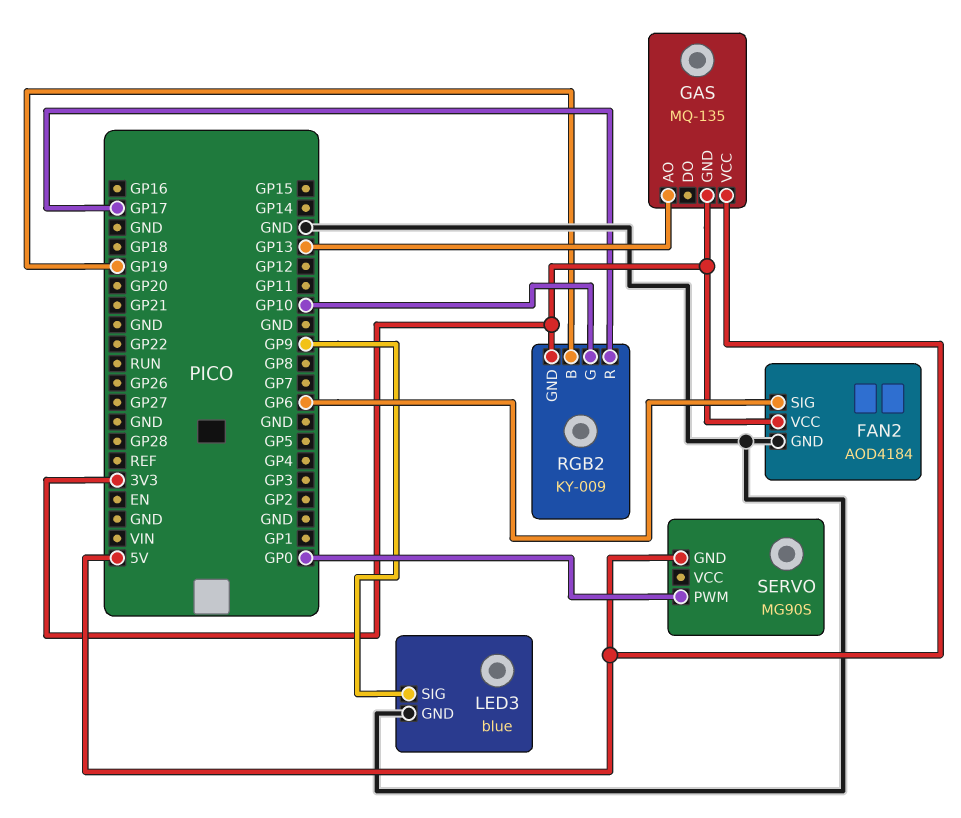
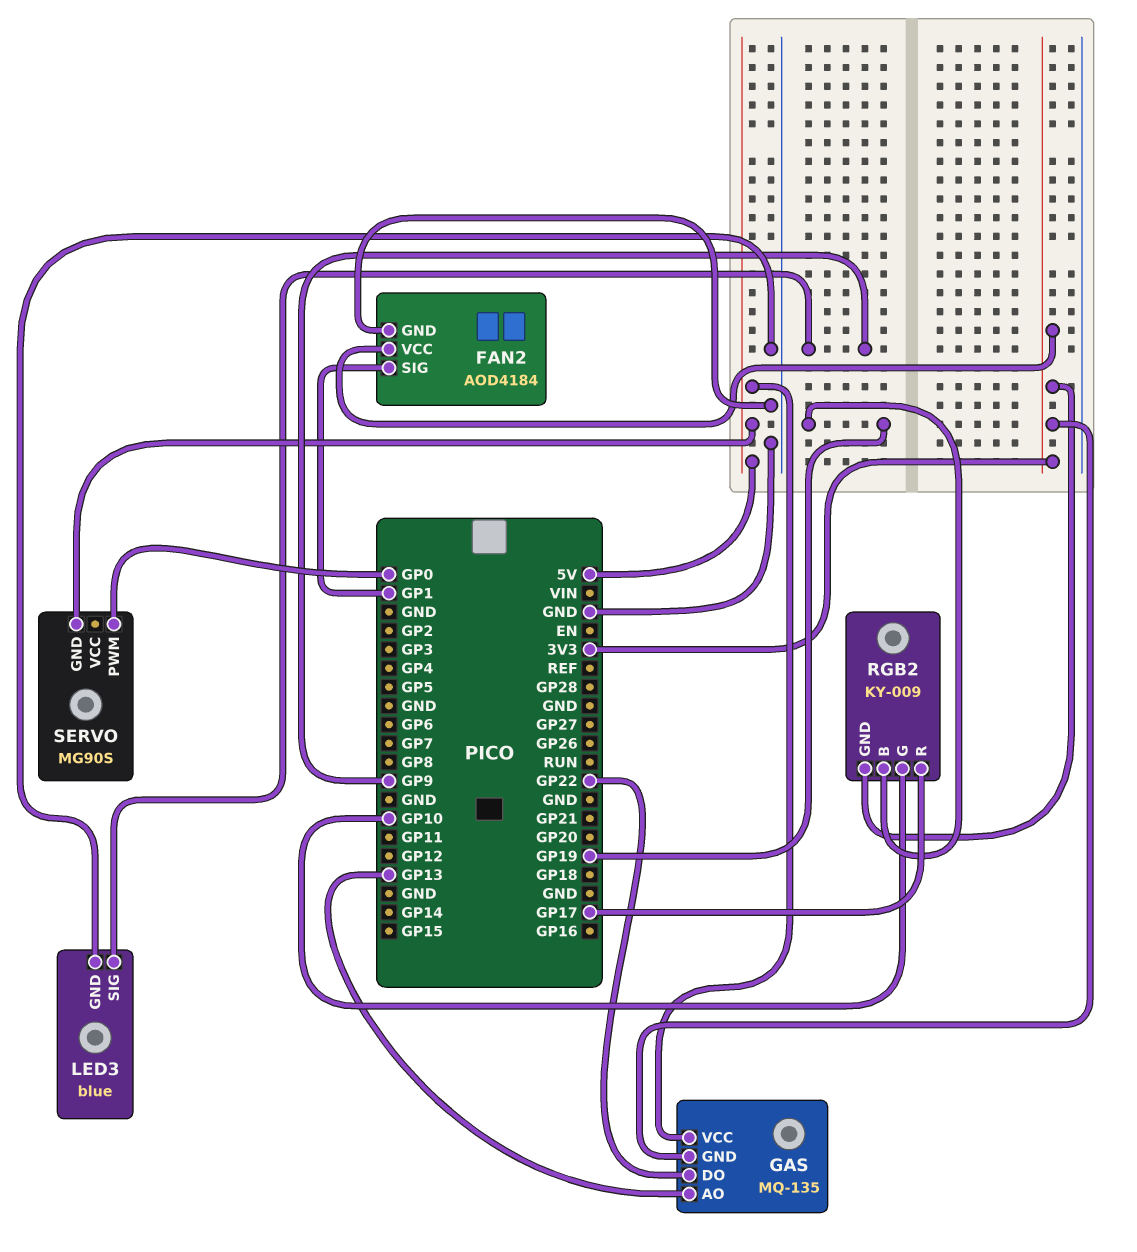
FAN2 pin SIG: GP6 -> GP1
GAS pin DO: none -> GP22

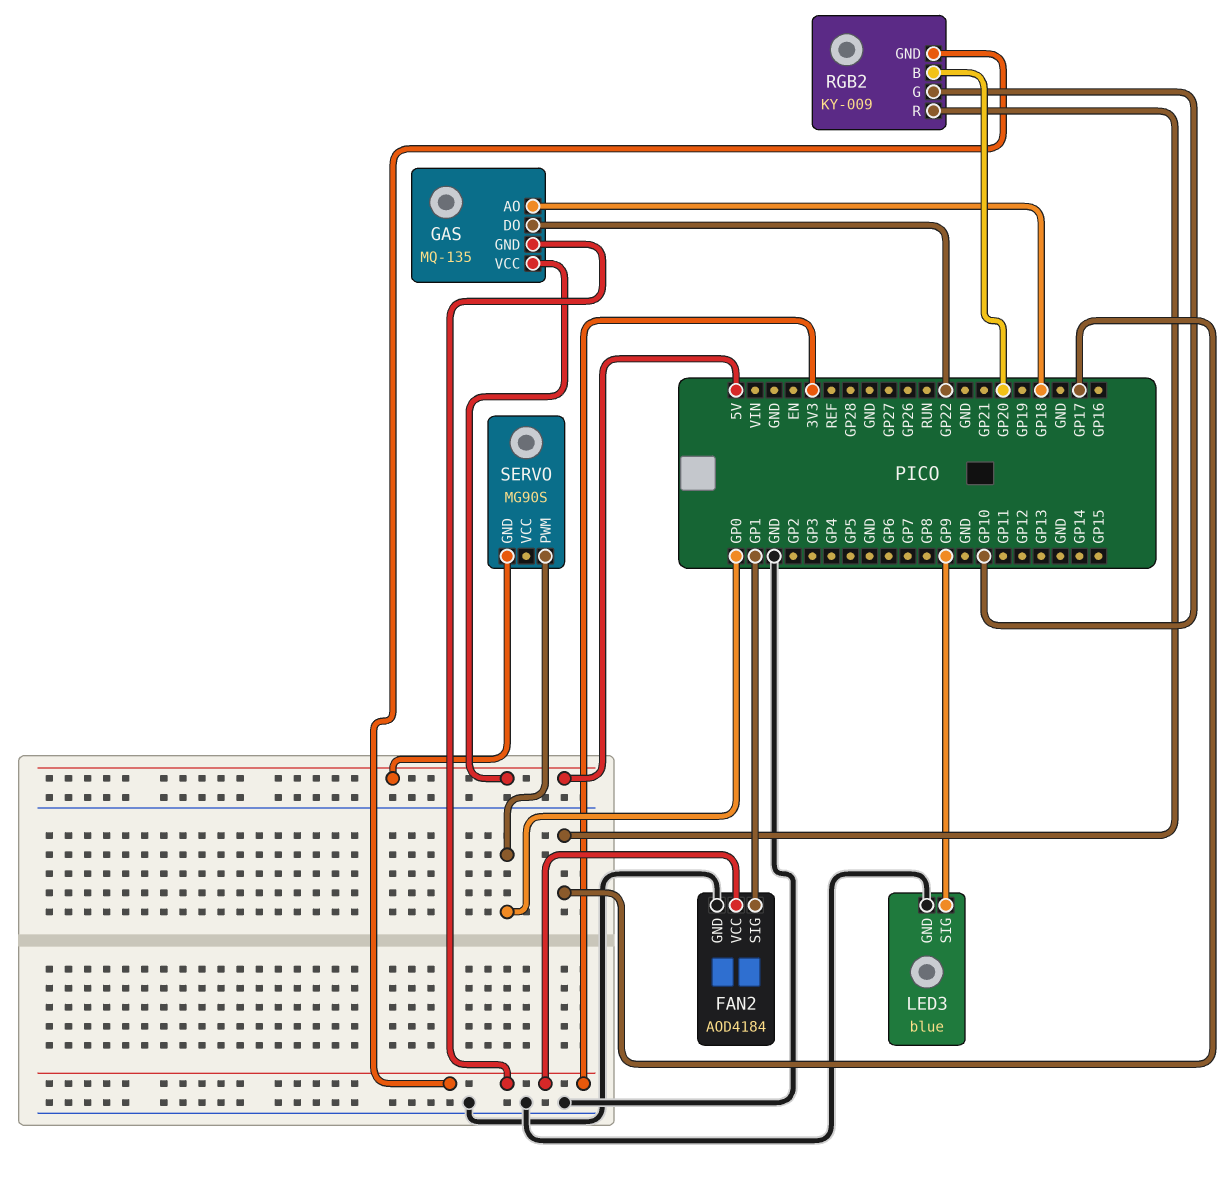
GAS pin AO: GP13 -> GP18
RGB2 pin B: GP19 -> GP20

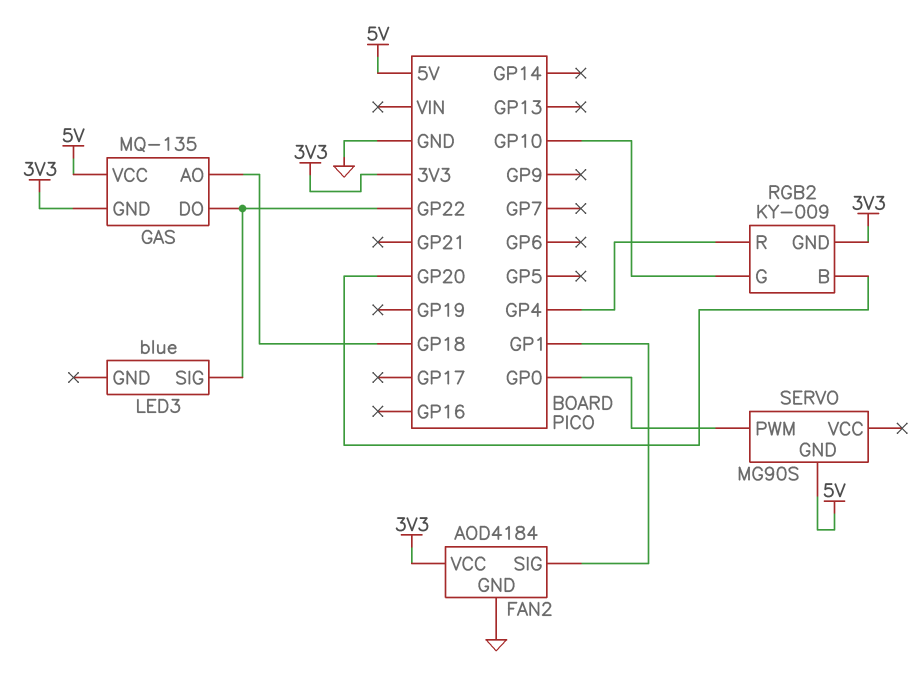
LED3 pin GND: GND -> none
LED3 pin SIG: GP9 -> GP22
RGB2 pin R: GP17 -> GP4

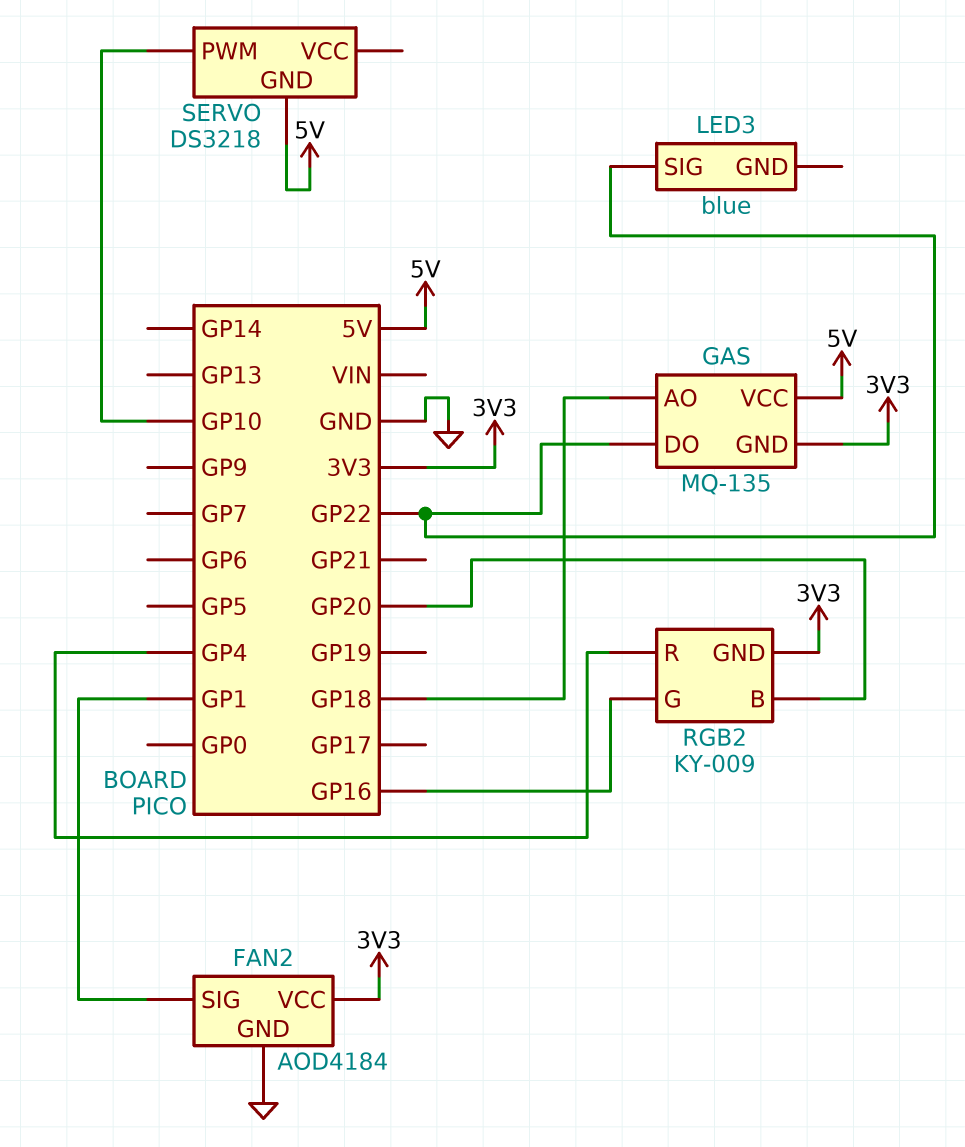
RGB2 pin G: GP10 -> GP16
SERVO: MG90S -> DS3218
SERVO pin PWM: GP0 -> GP10

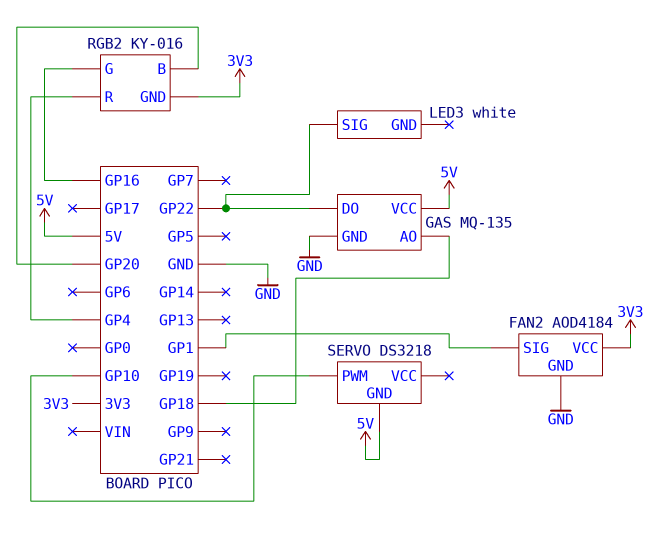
GAS pin GND: 3V3 -> GND
LED3: blue -> white
RGB2: KY-009 -> KY-016

